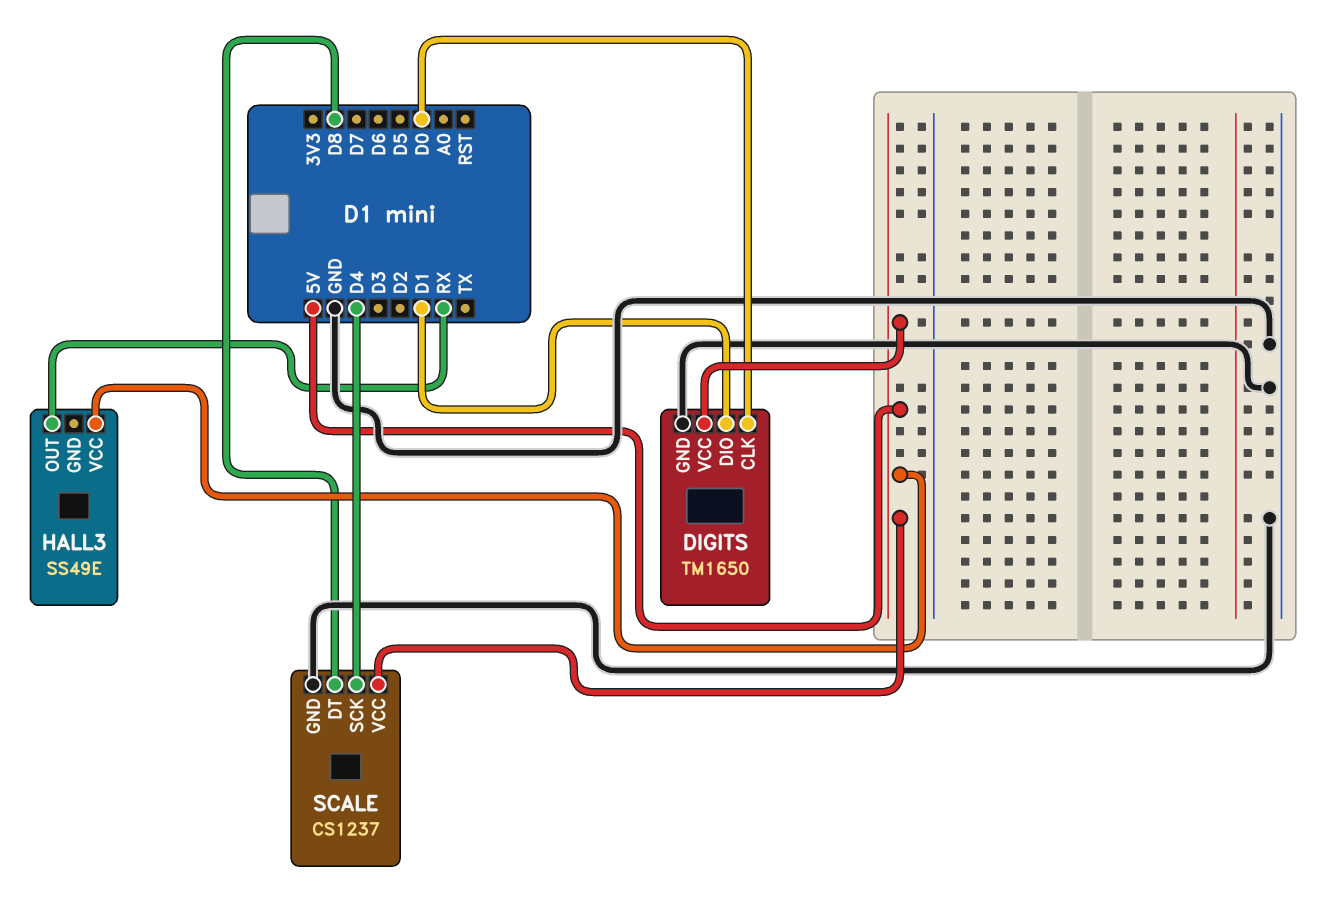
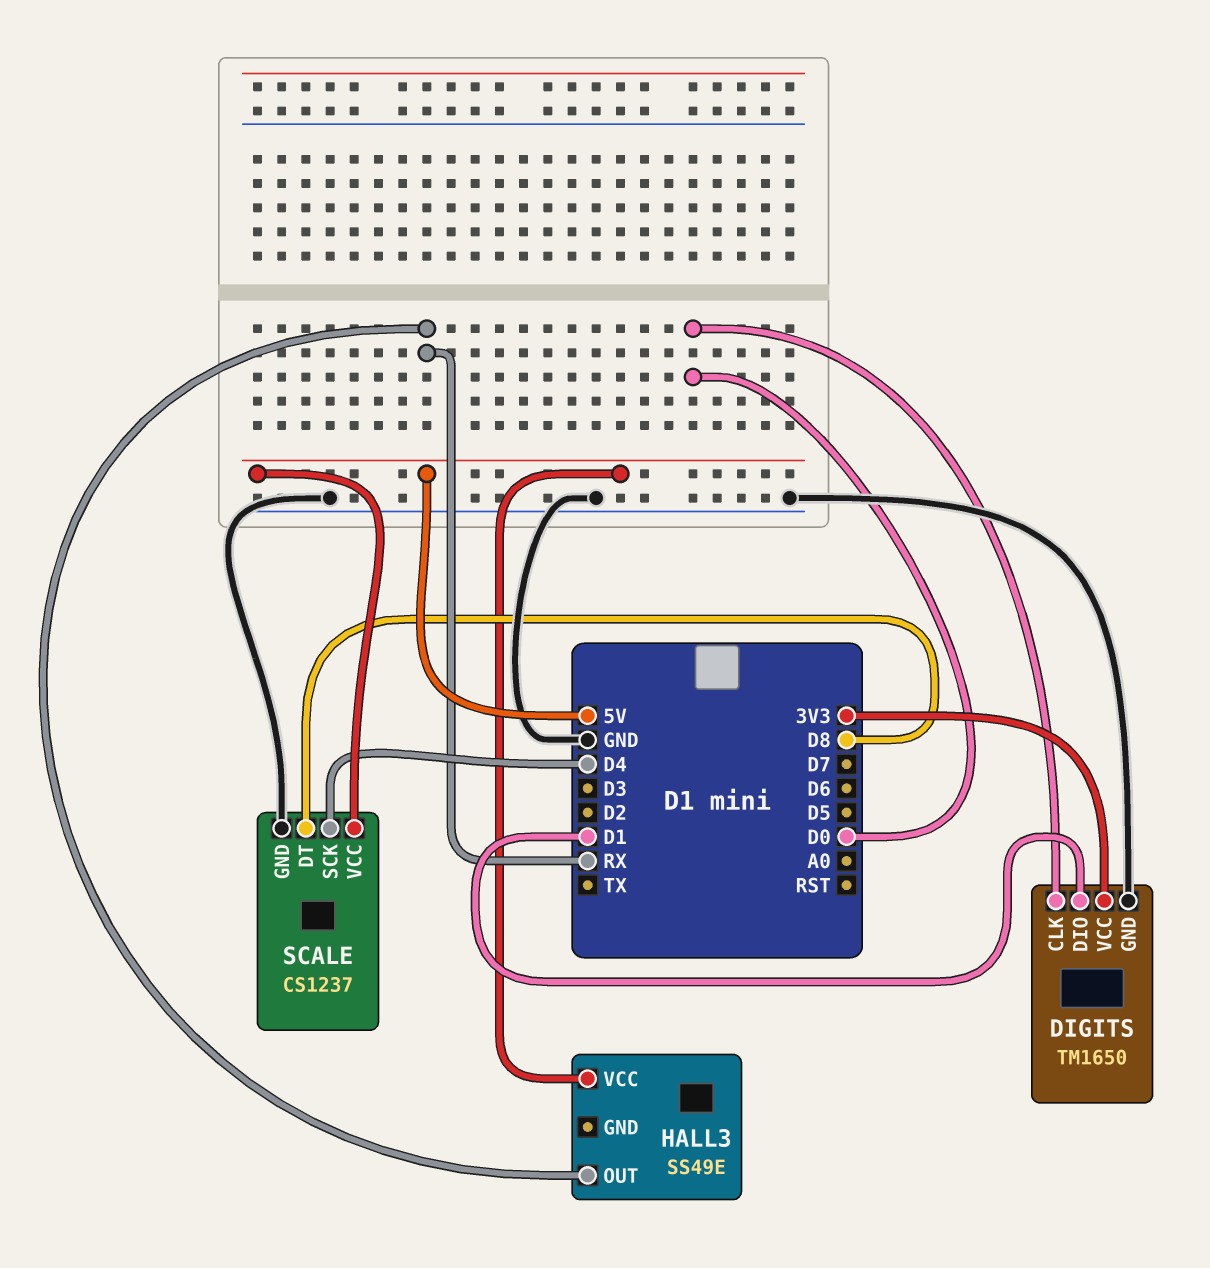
DIGITS pin VCC: 5V -> 3V3

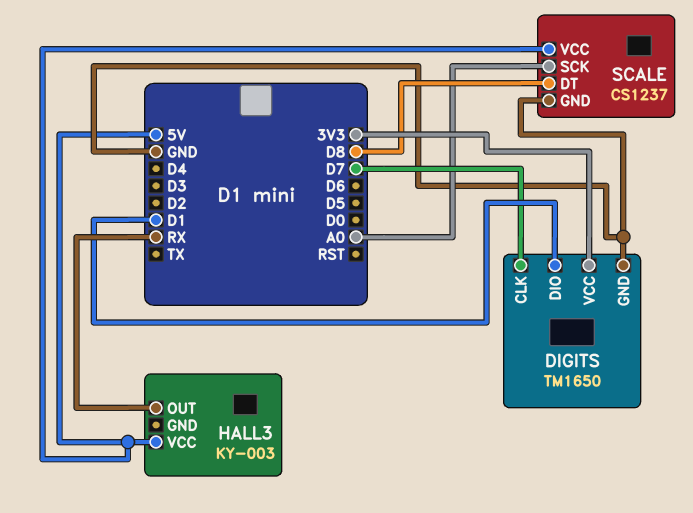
DIGITS pin CLK: D0 -> D7
HALL3: SS49E -> KY-003
SCALE pin SCK: D4 -> A0

